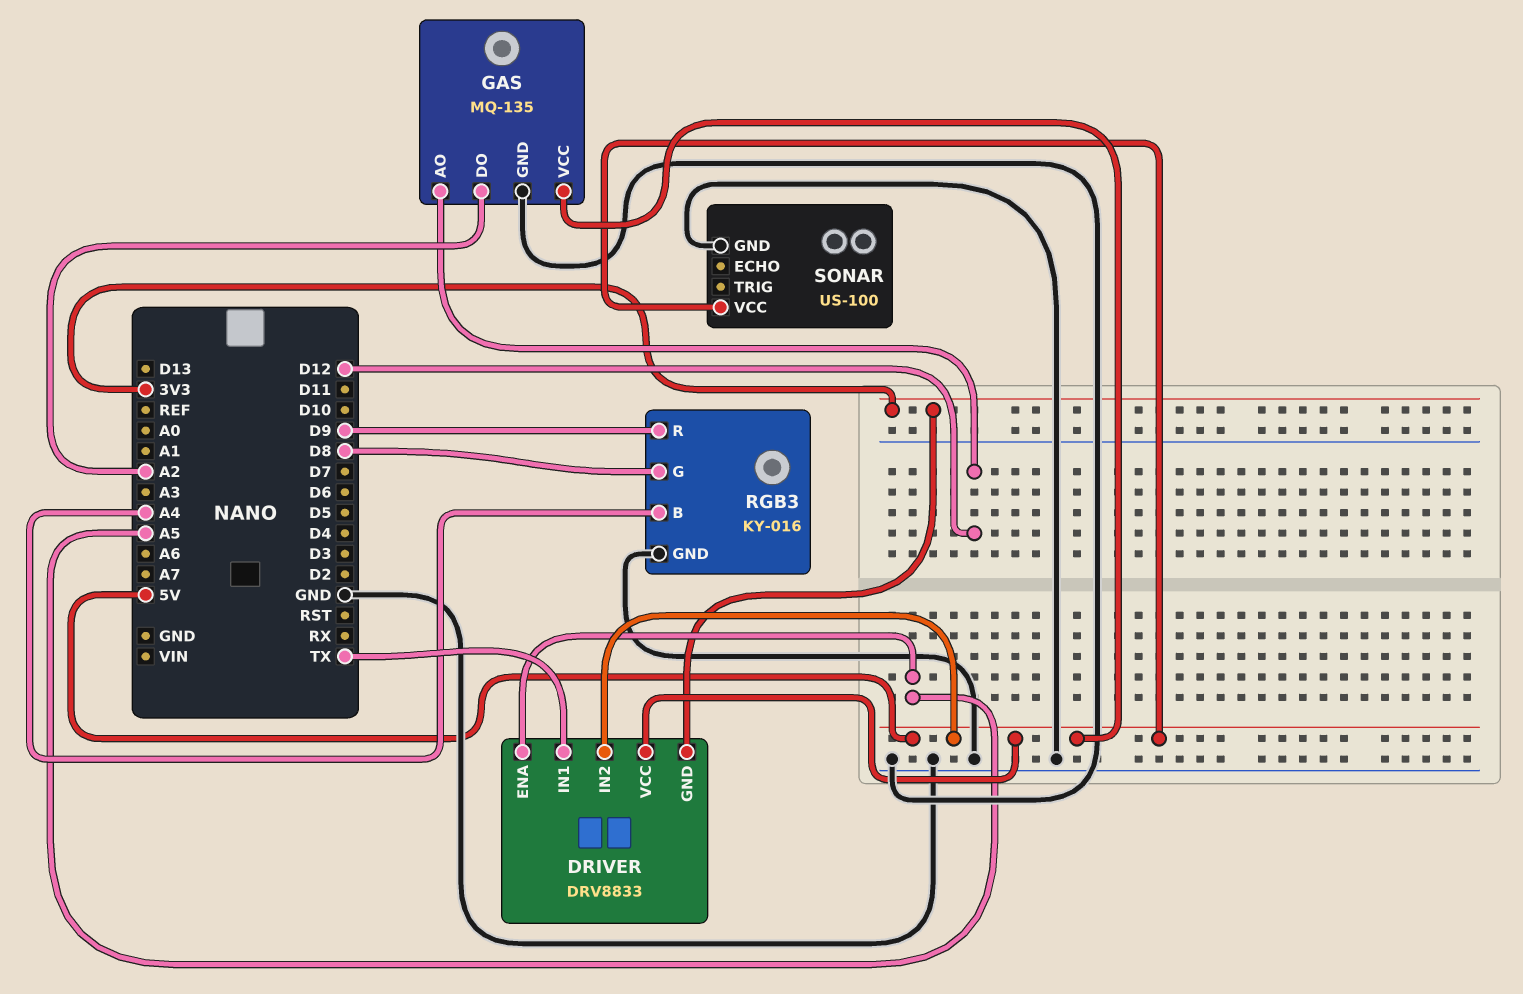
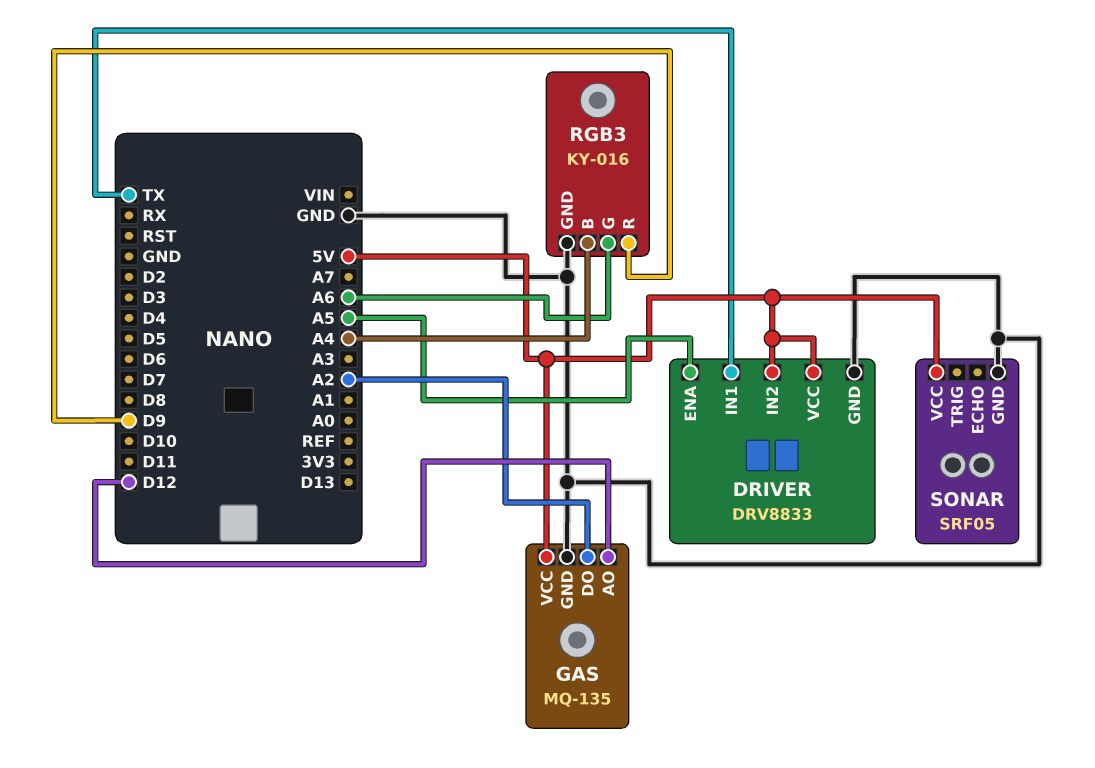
DRIVER pin GND: 3V3 -> GND
RGB3 pin G: D8 -> A6
SONAR: US-100 -> SRF05

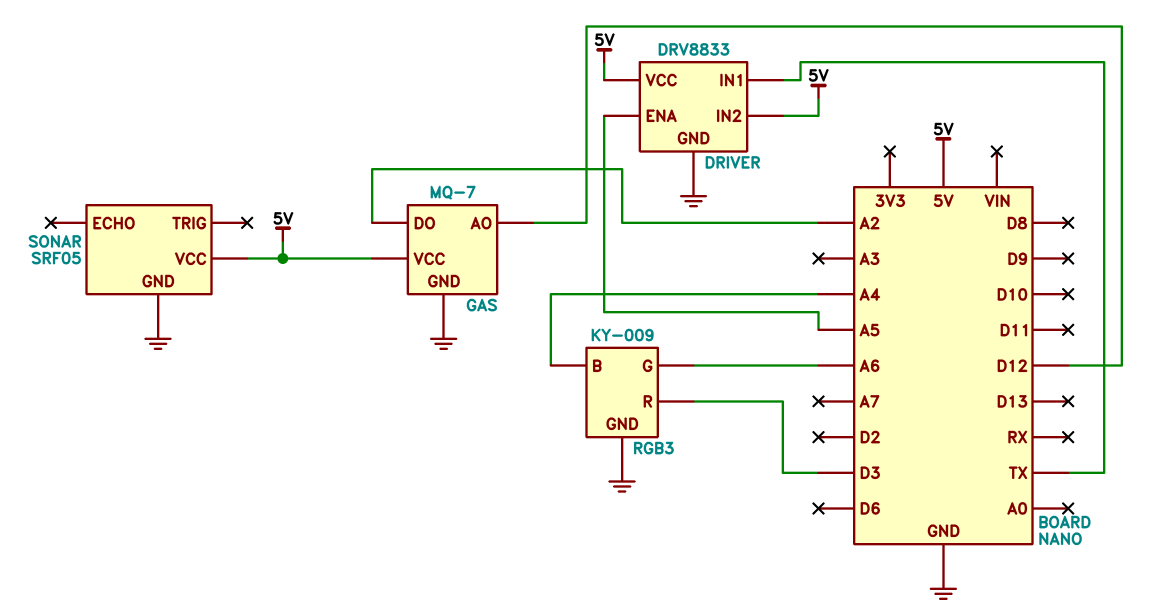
GAS: MQ-135 -> MQ-7
RGB3: KY-016 -> KY-009
RGB3 pin R: D9 -> D3

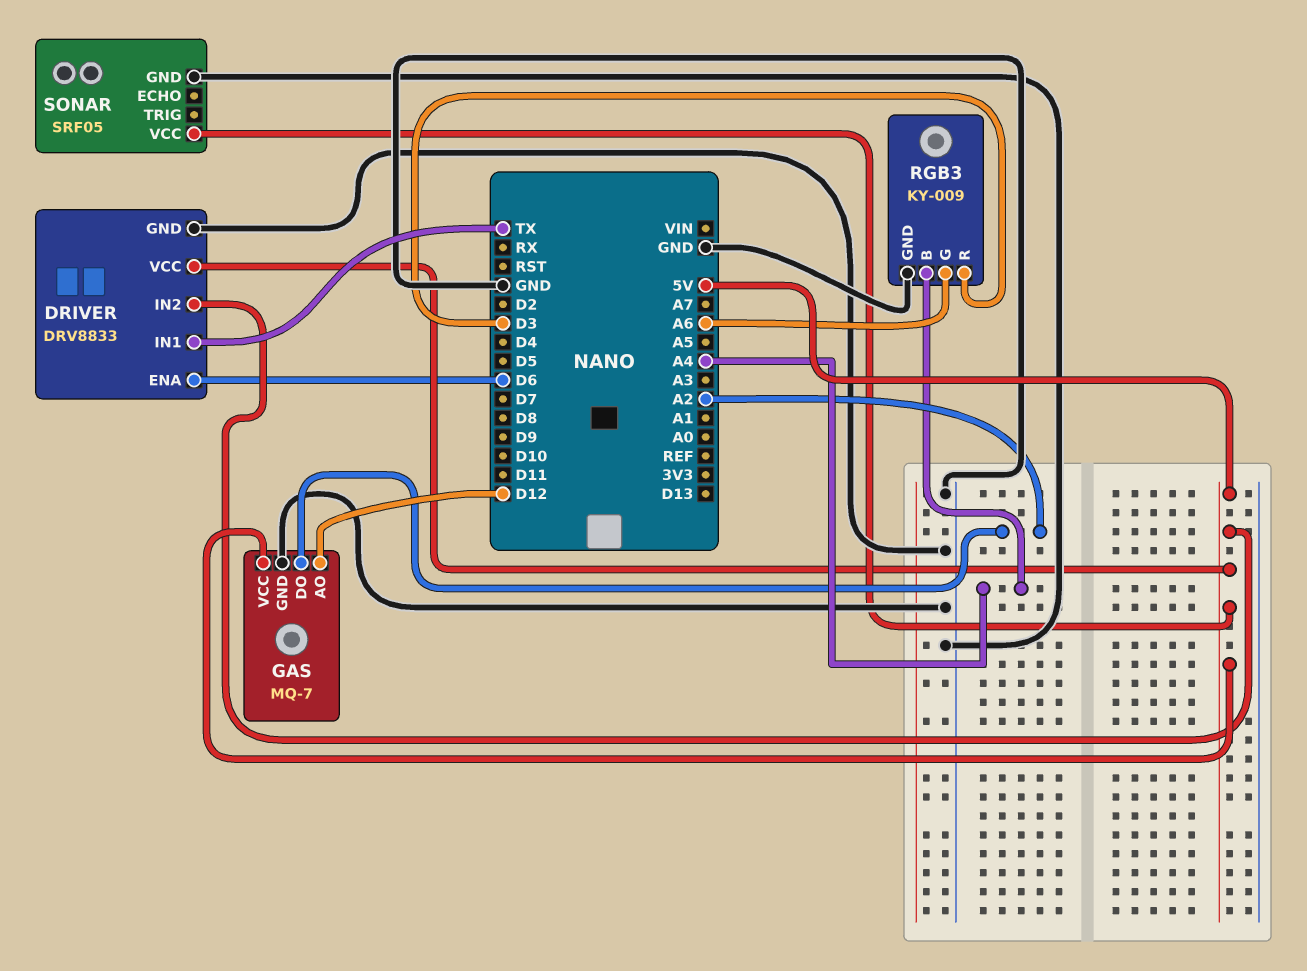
DRIVER pin ENA: A5 -> D6

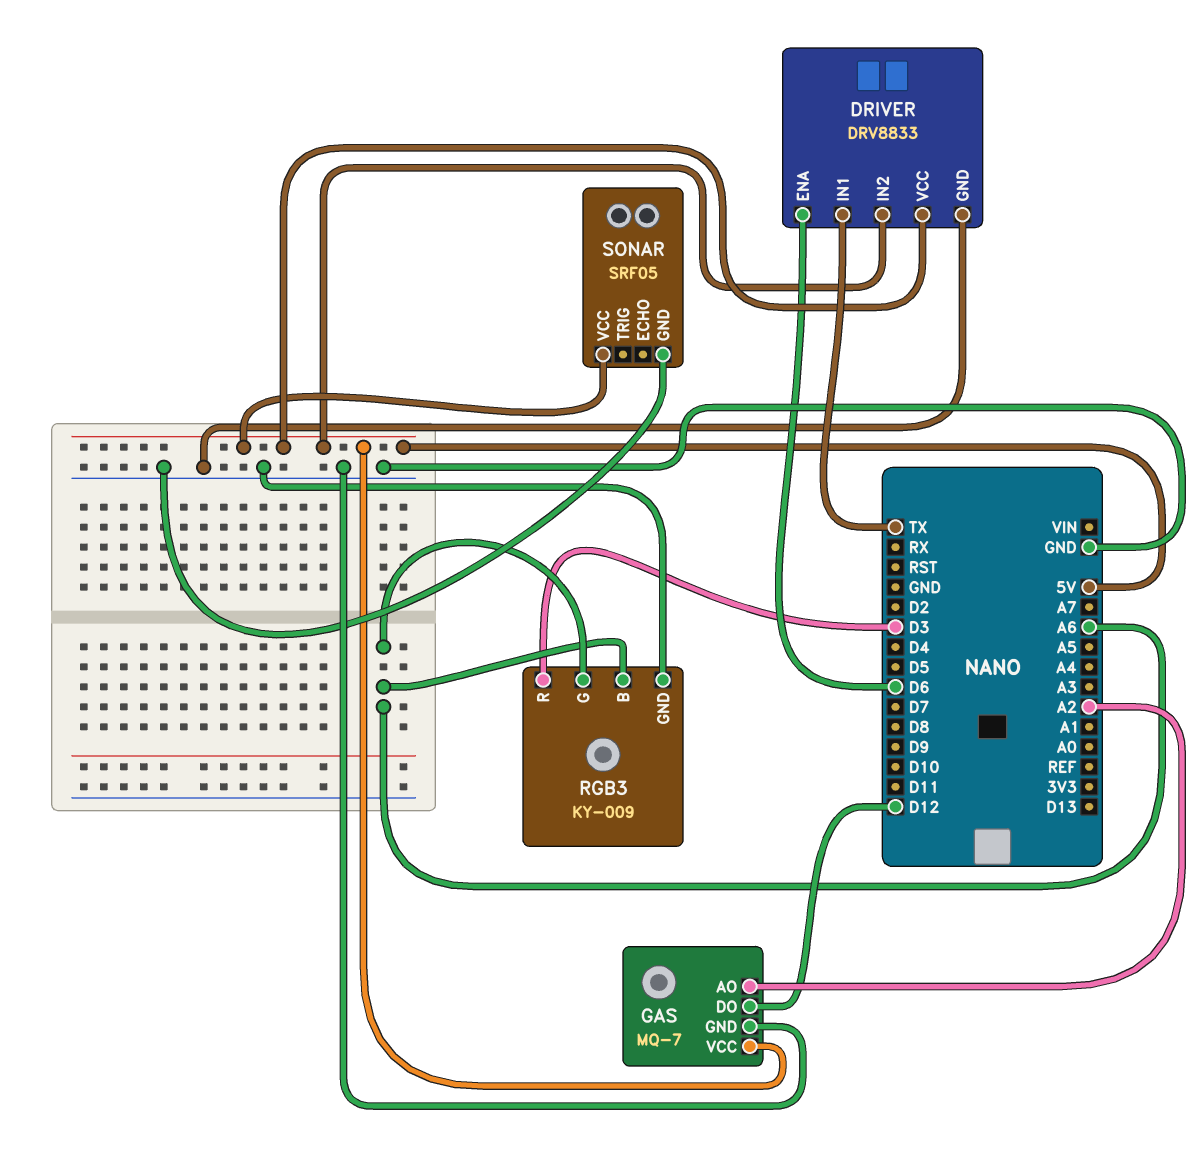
GAS pin AO: D12 -> A2
GAS pin DO: A2 -> D12
RGB3 pin B: A4 -> A6

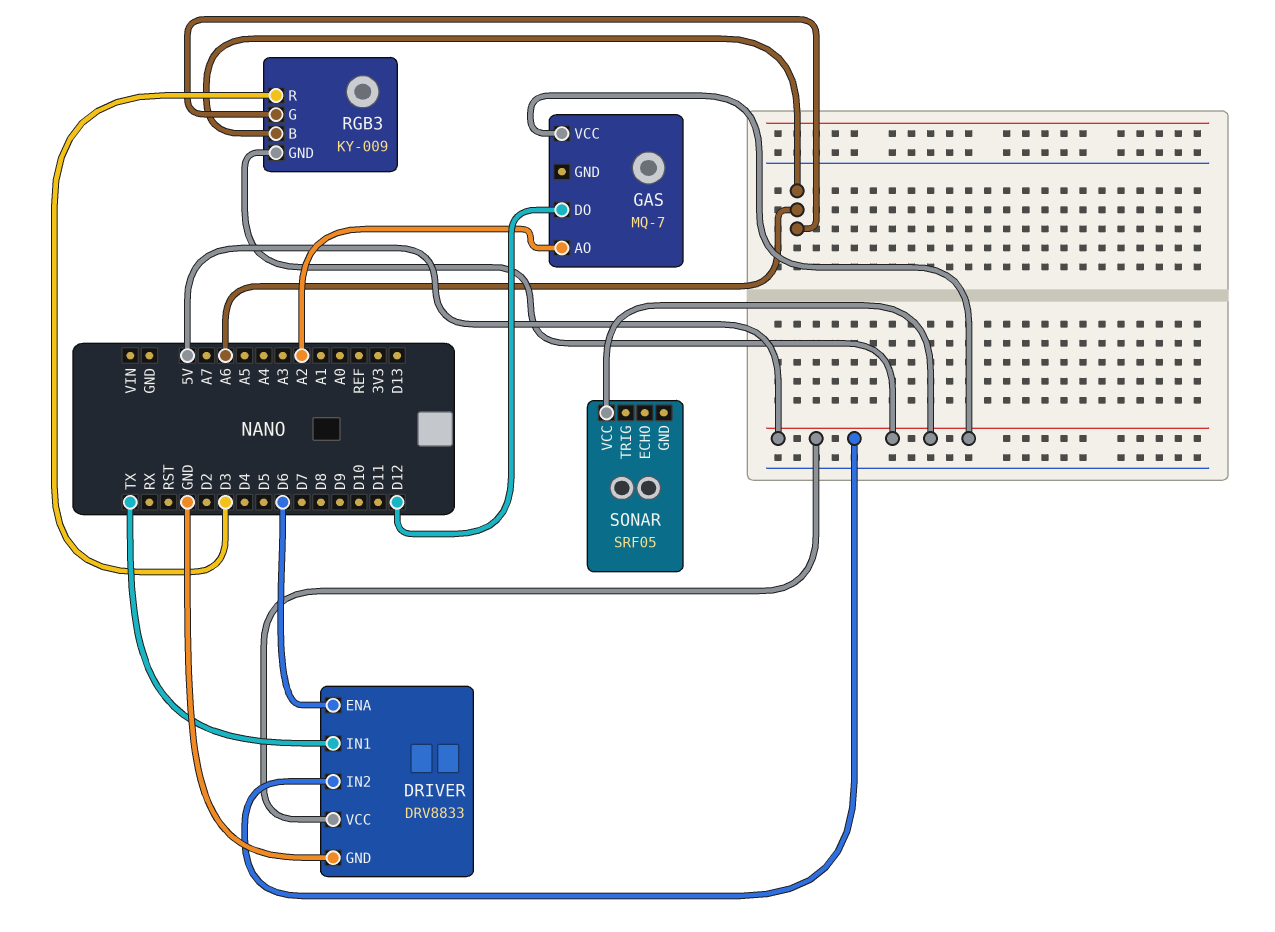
GAS pin GND: GND -> none
RGB3 pin GND: GND -> 5V
SONAR pin GND: GND -> none

